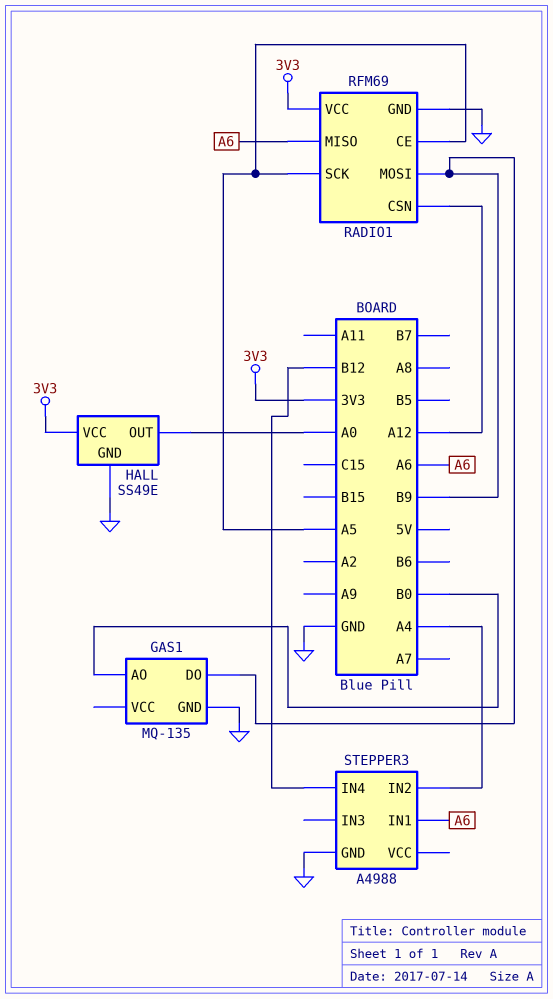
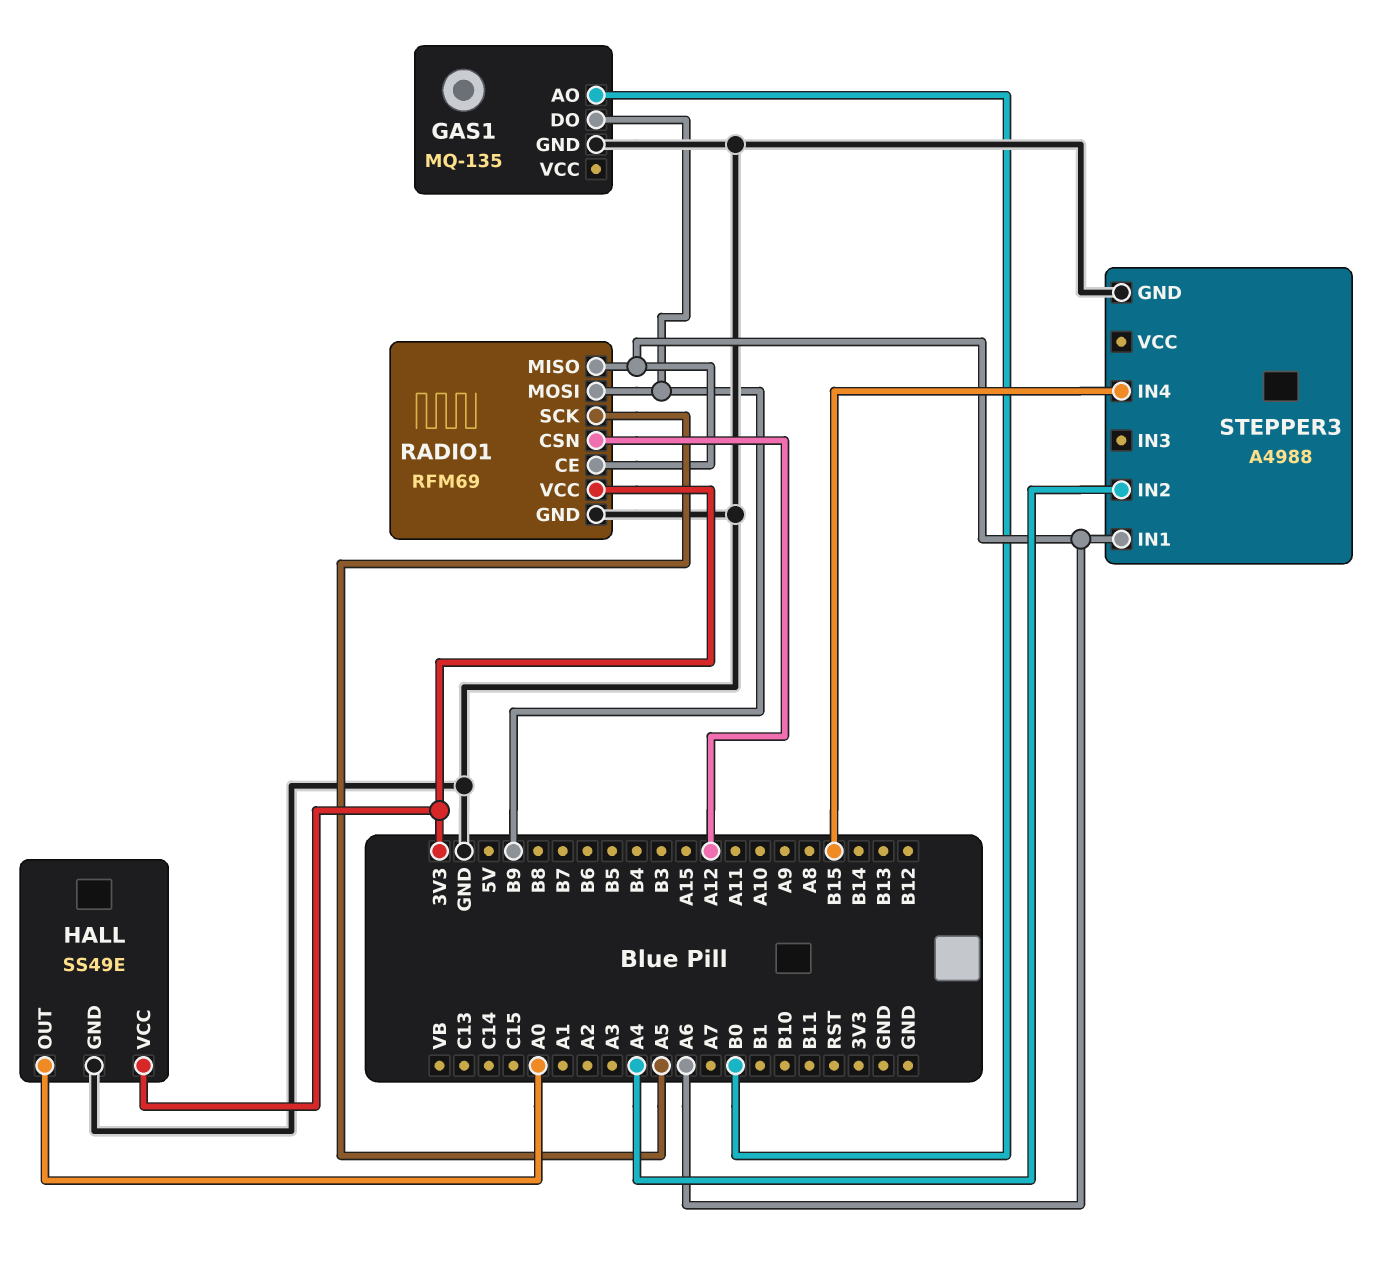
RADIO1 pin CE: A5 -> A6
STEPPER3 pin IN4: B12 -> B15

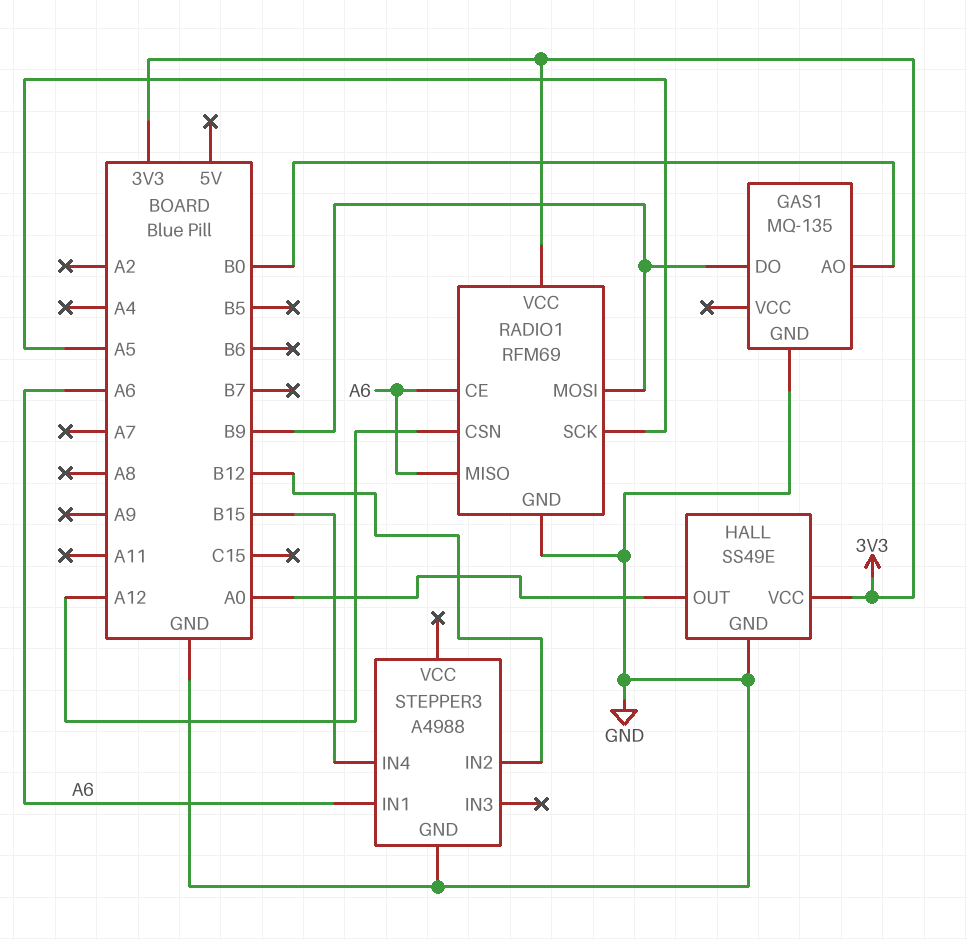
STEPPER3 pin IN2: A4 -> B12

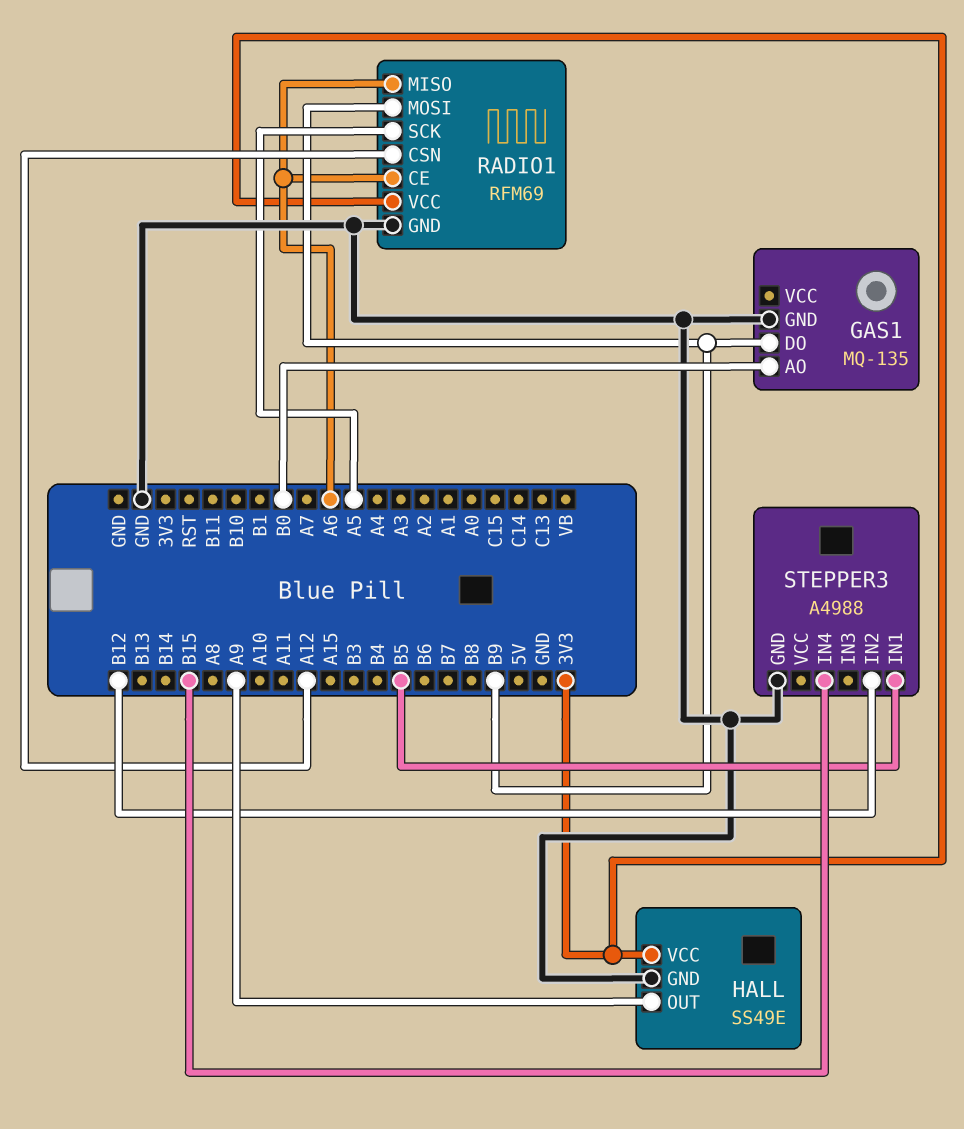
HALL pin OUT: A0 -> A9
STEPPER3 pin IN1: A6 -> B5

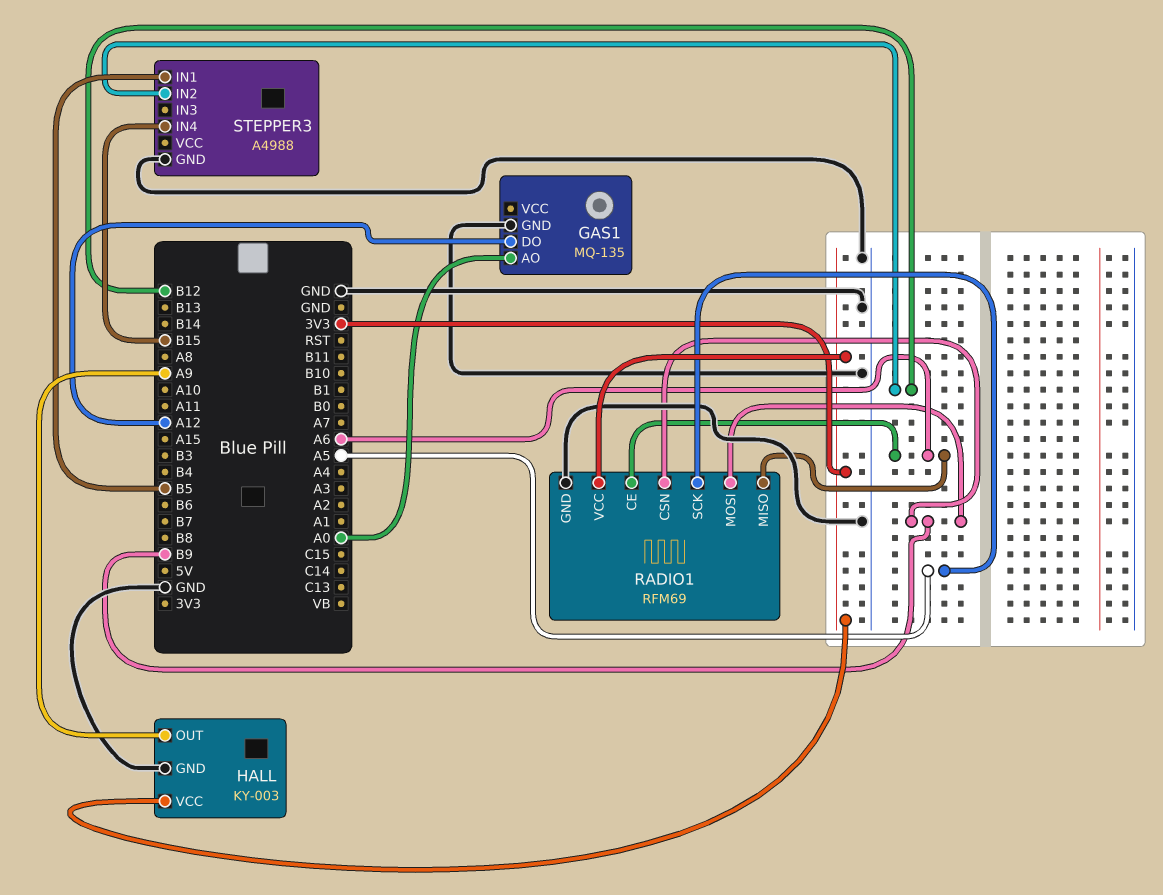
GAS1 pin AO: B0 -> A0
GAS1 pin DO: B9 -> A12
HALL: SS49E -> KY-003
RADIO1 pin CSN: A12 -> B9

